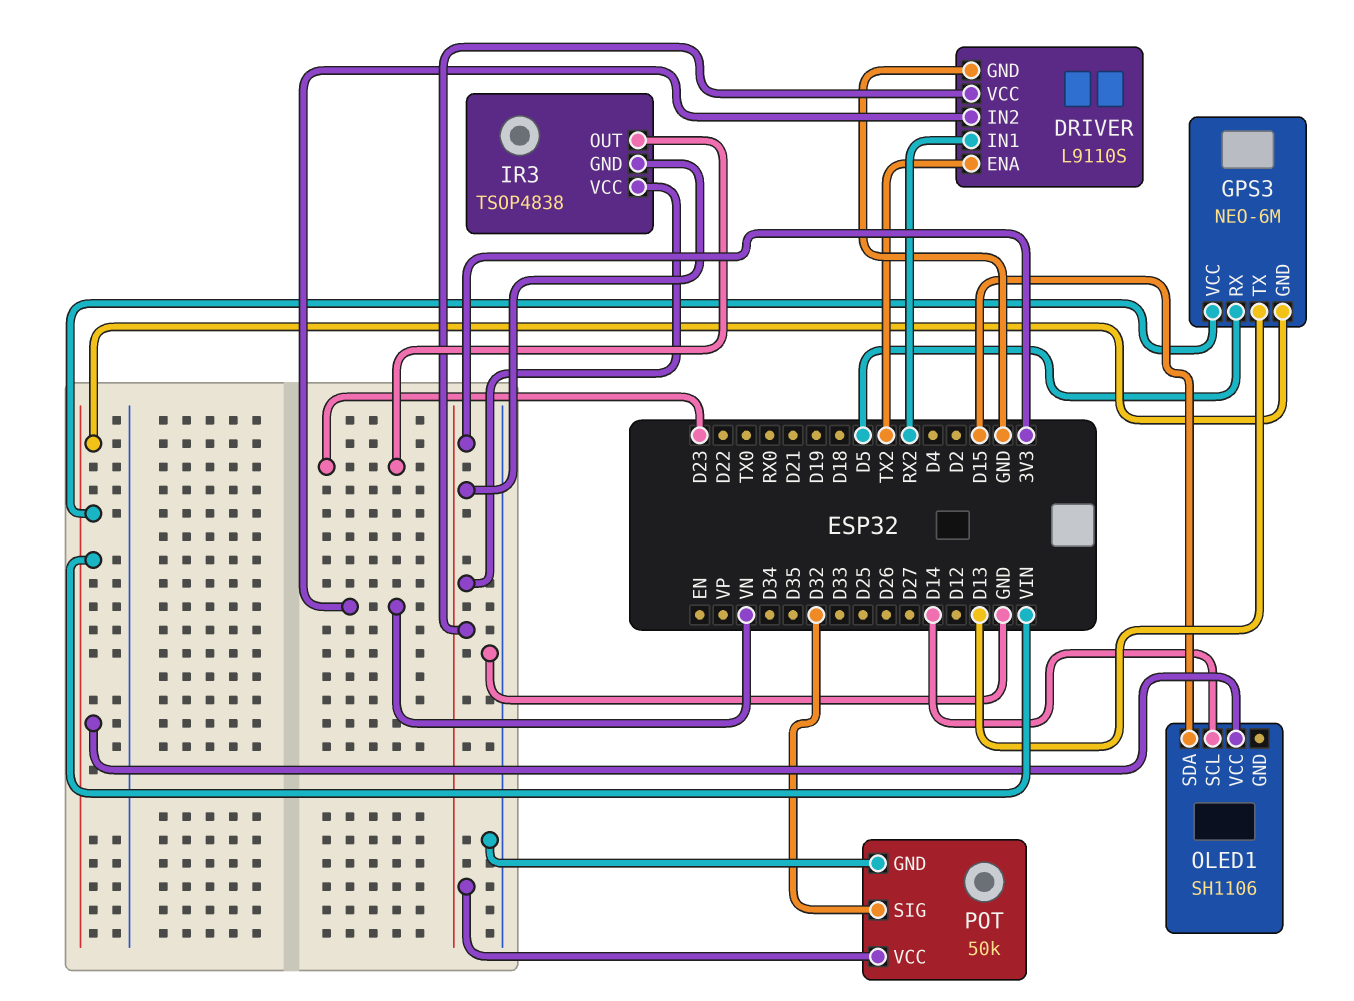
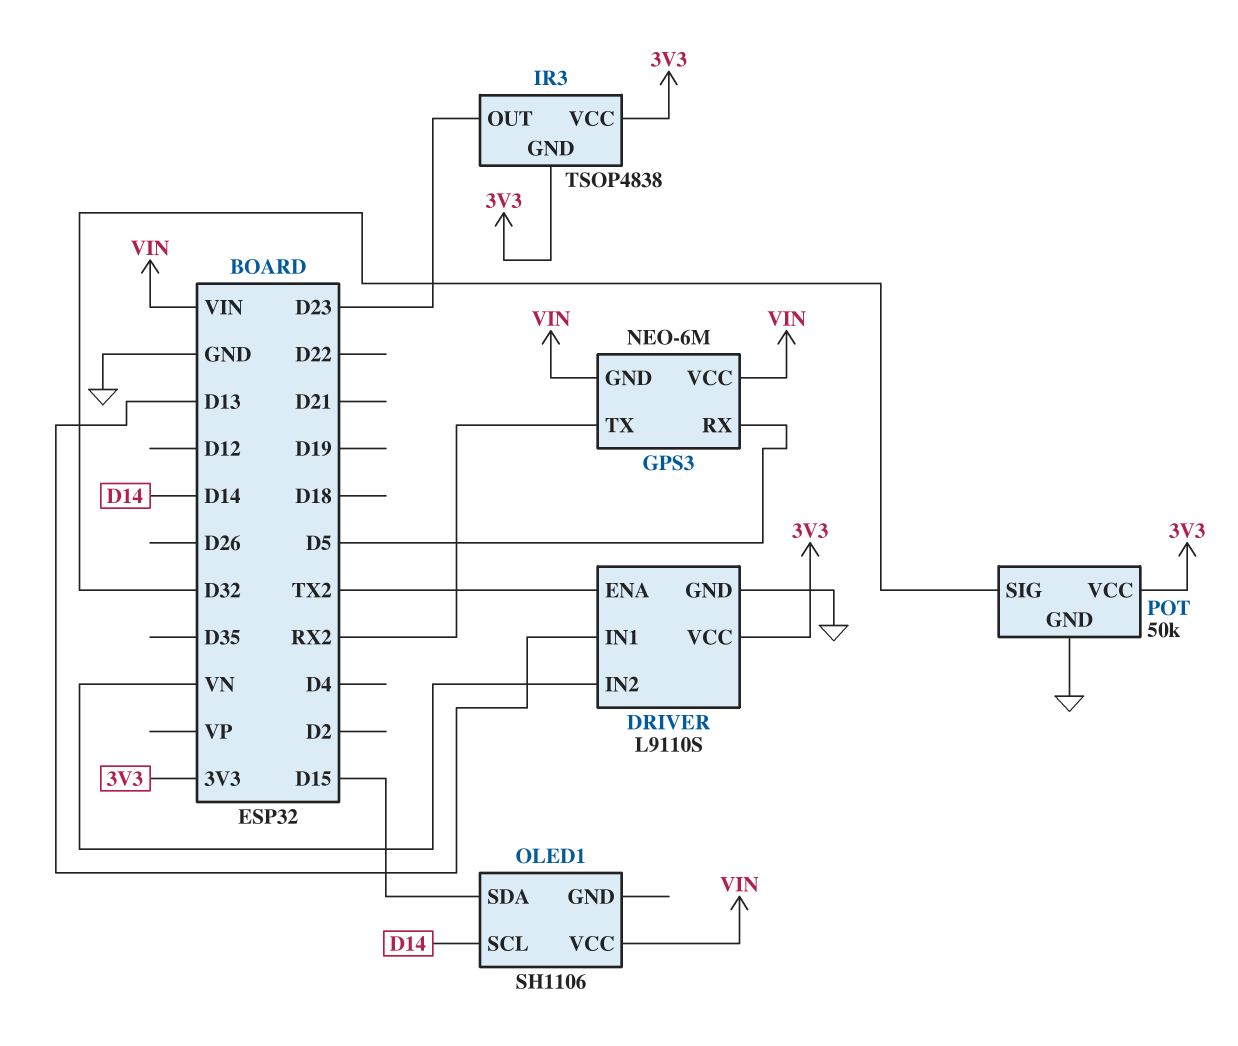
DRIVER pin IN1: RX2 -> D13
GPS3 pin TX: D13 -> RX2

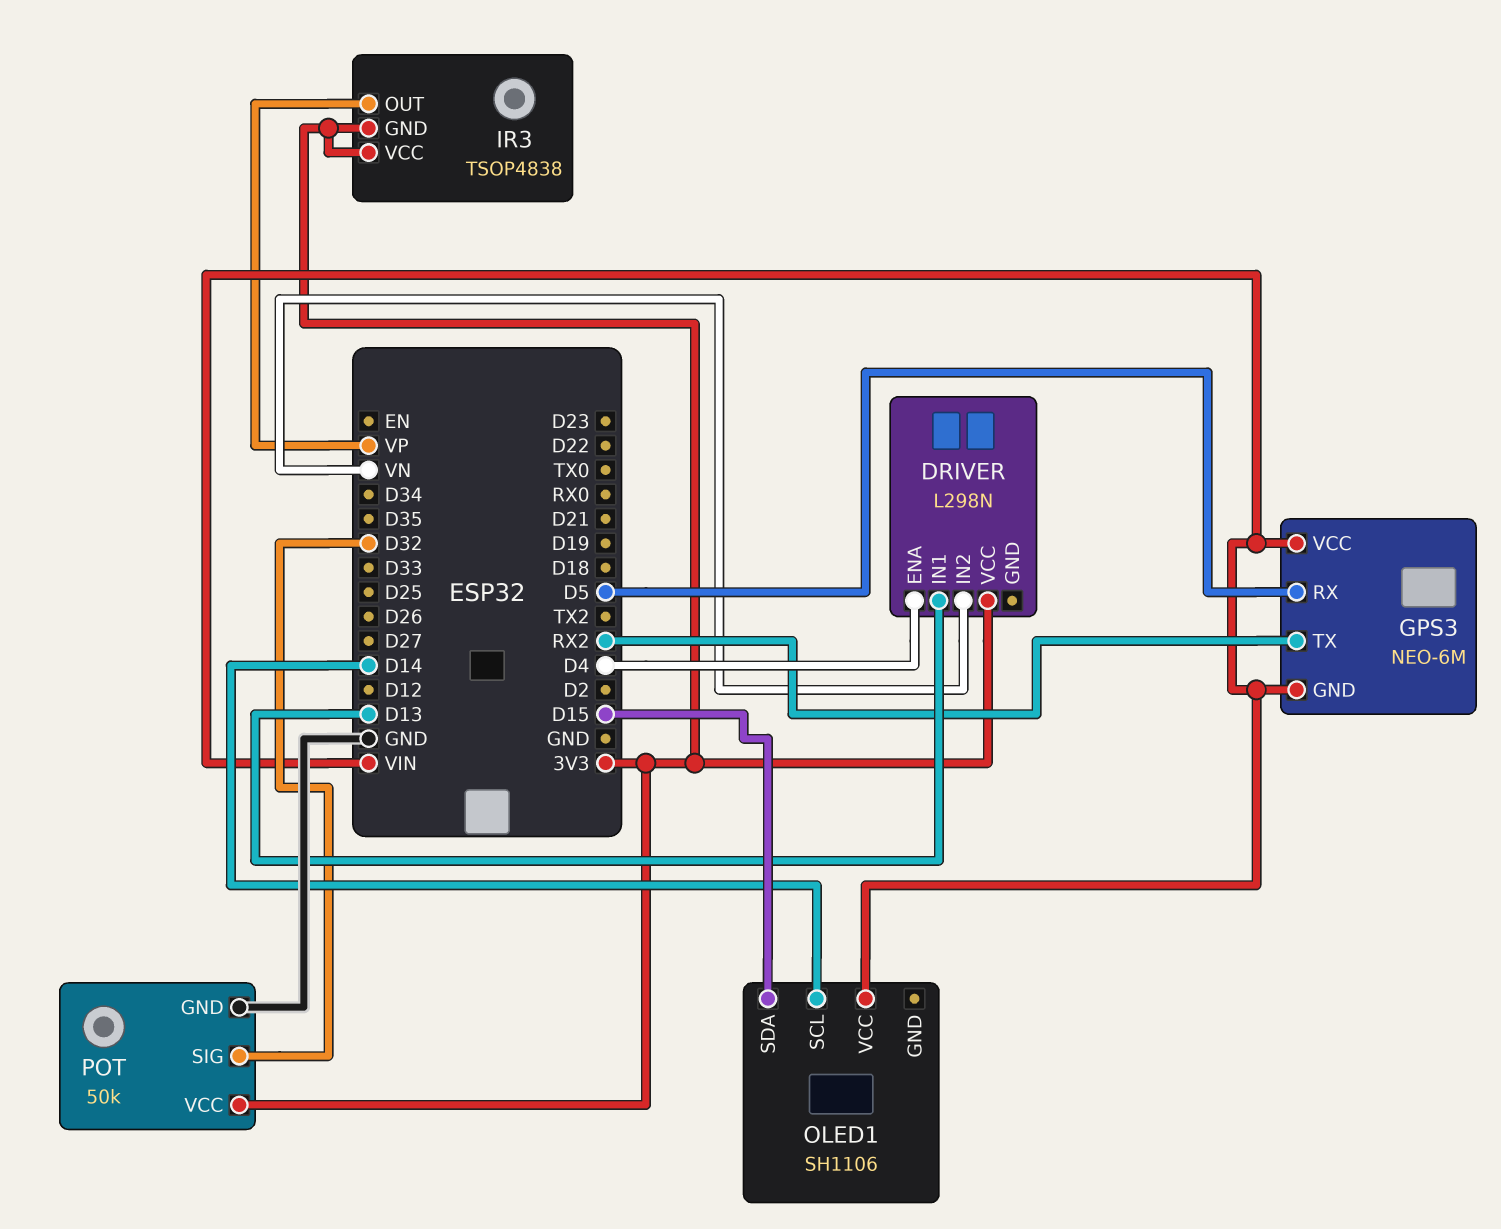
DRIVER: L9110S -> L298N
DRIVER pin ENA: TX2 -> D4
DRIVER pin GND: GND -> none
IR3 pin OUT: D23 -> VP

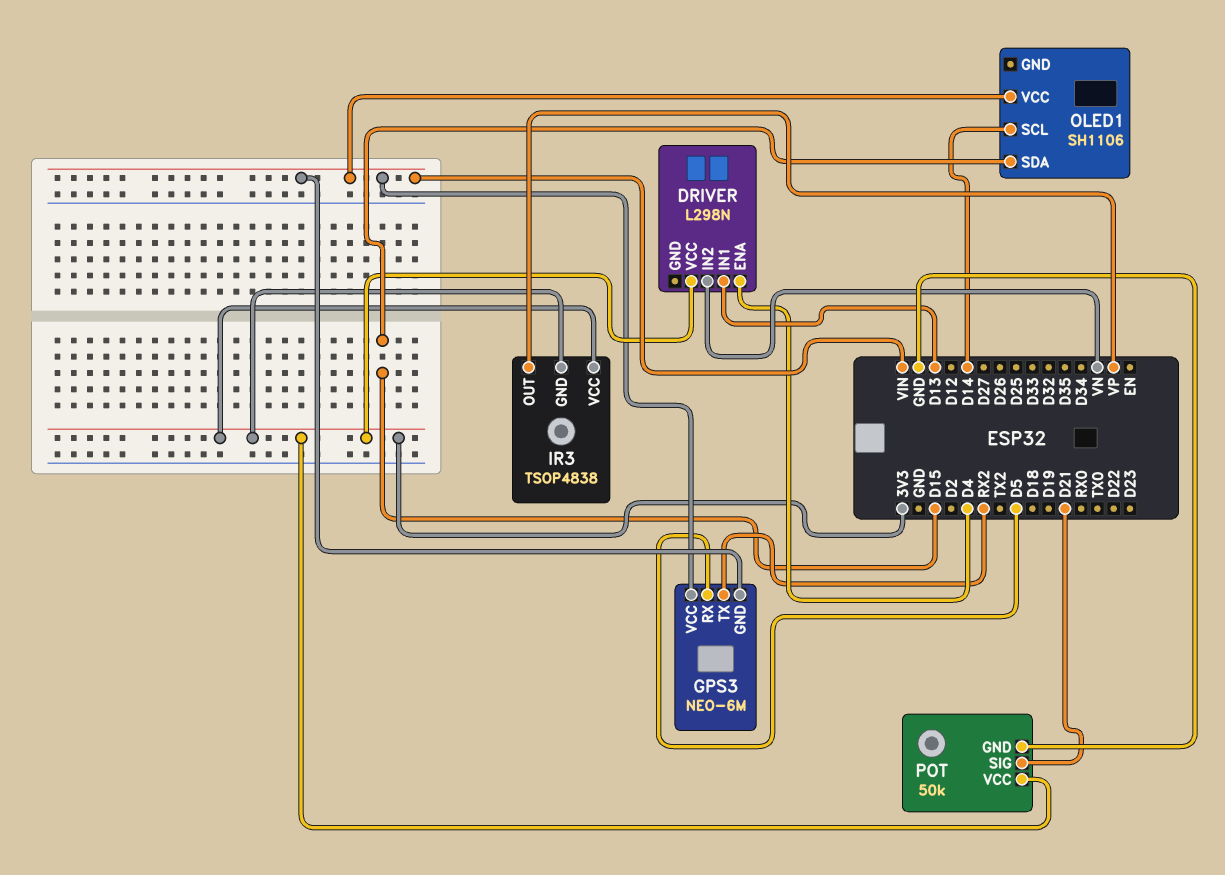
POT pin SIG: D32 -> D21

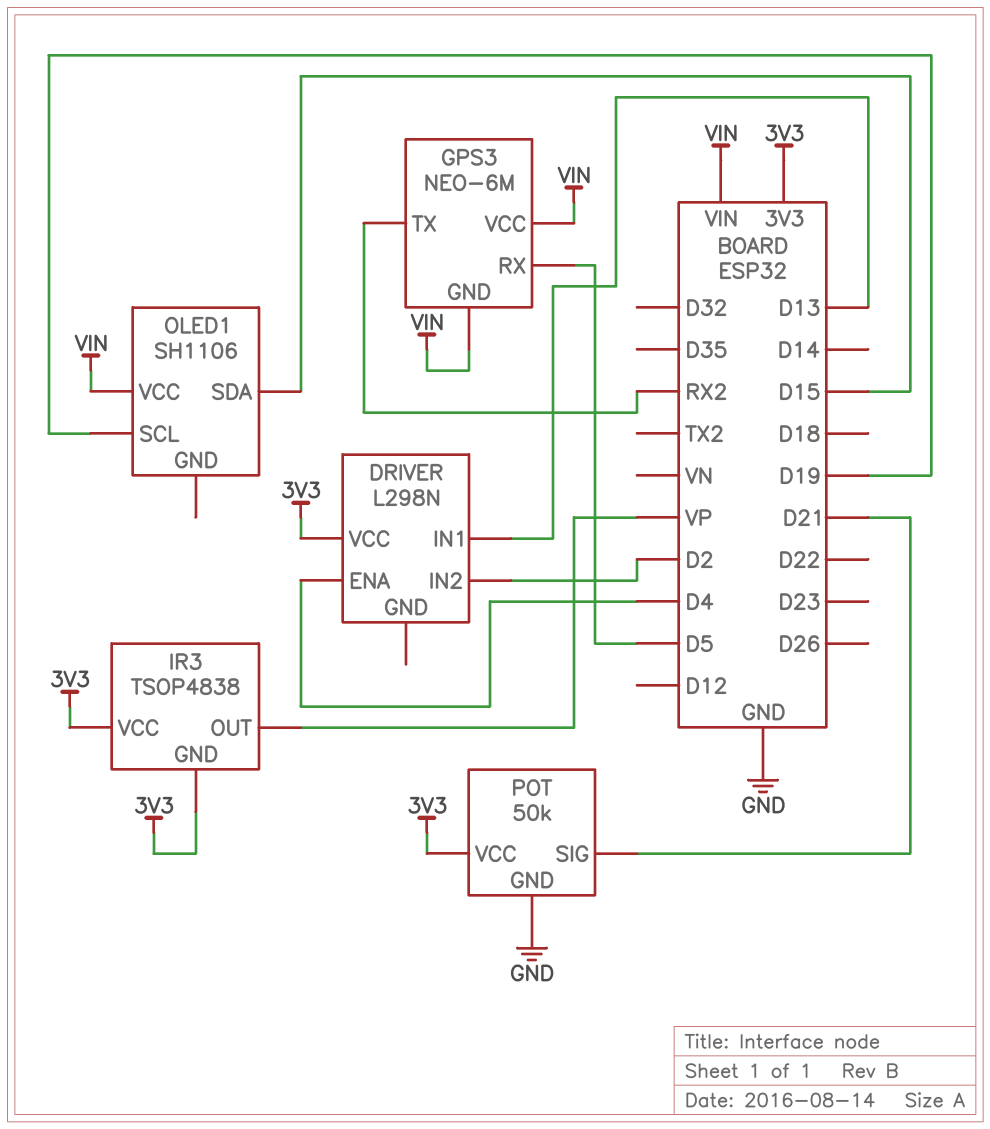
DRIVER pin IN2: VN -> D2
OLED1 pin SCL: D14 -> D19

